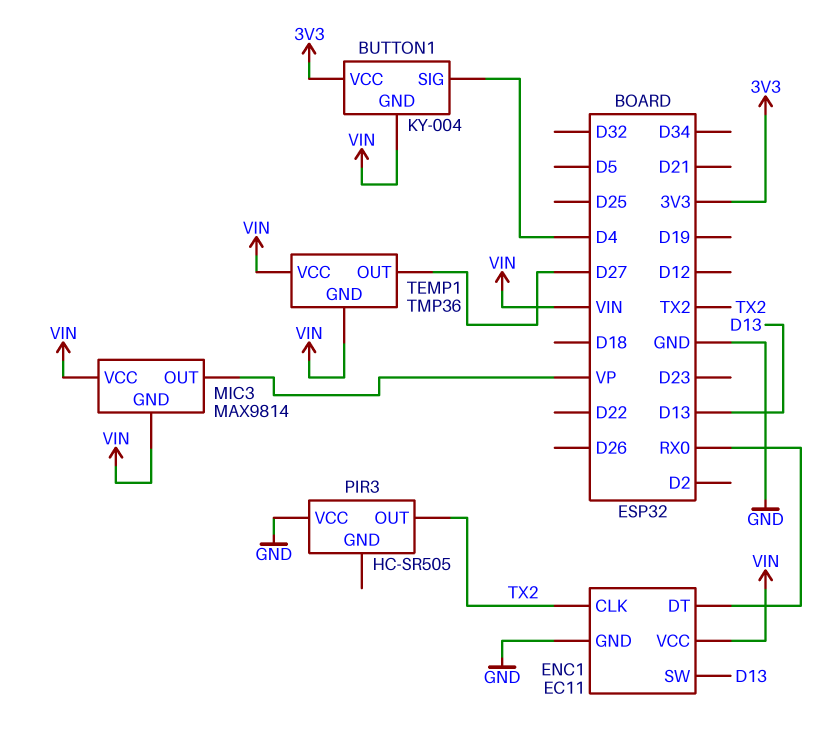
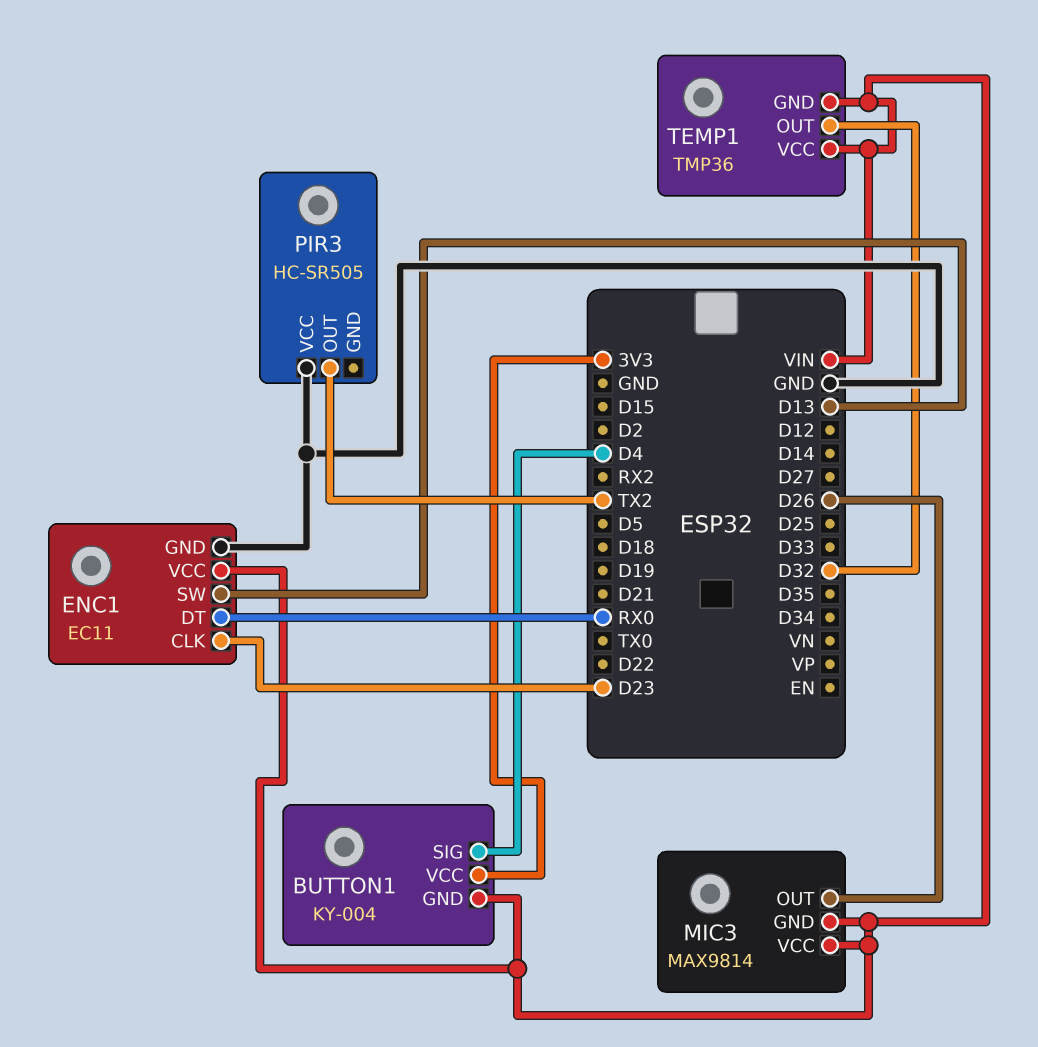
ENC1 pin CLK: TX2 -> D23
MIC3 pin OUT: VP -> D26
TEMP1 pin OUT: D27 -> D32

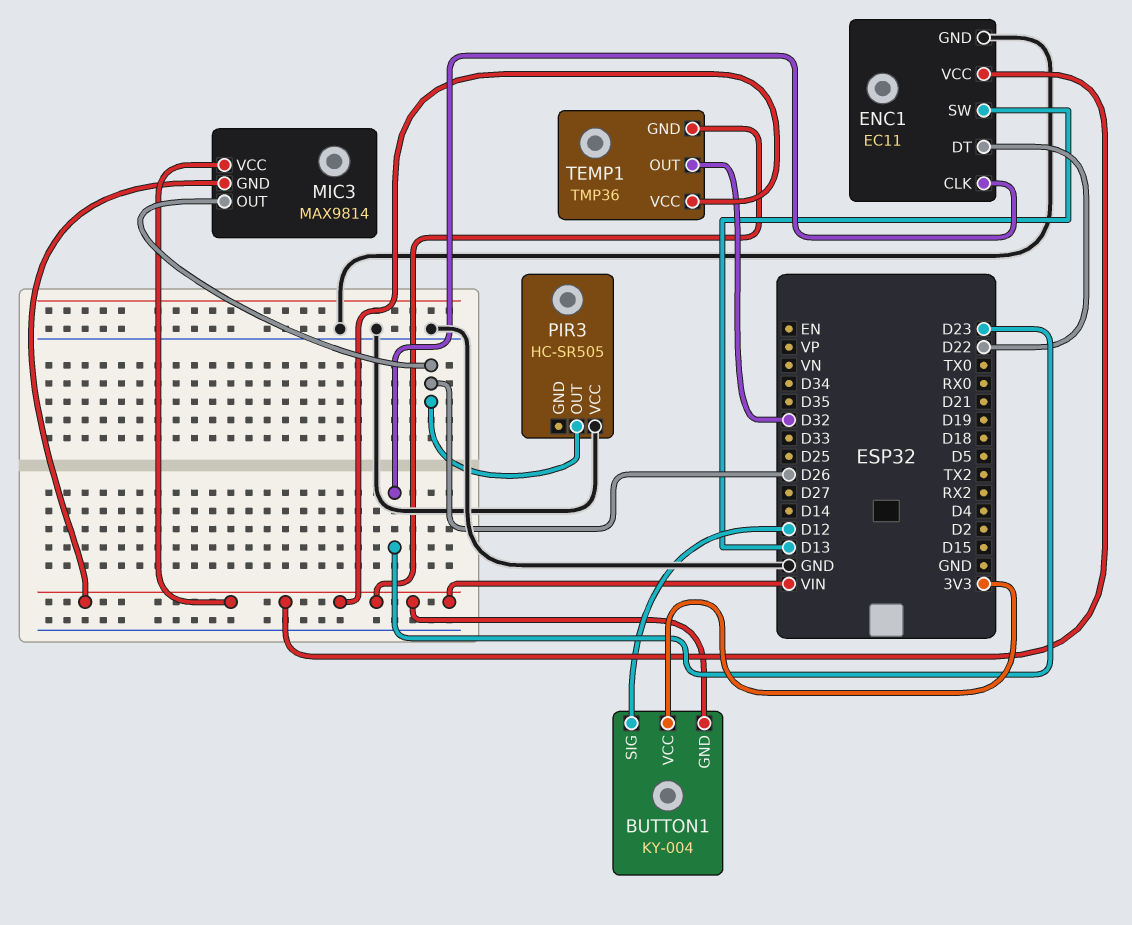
BUTTON1 pin SIG: D4 -> D12
ENC1 pin DT: RX0 -> D22
PIR3 pin OUT: TX2 -> D26

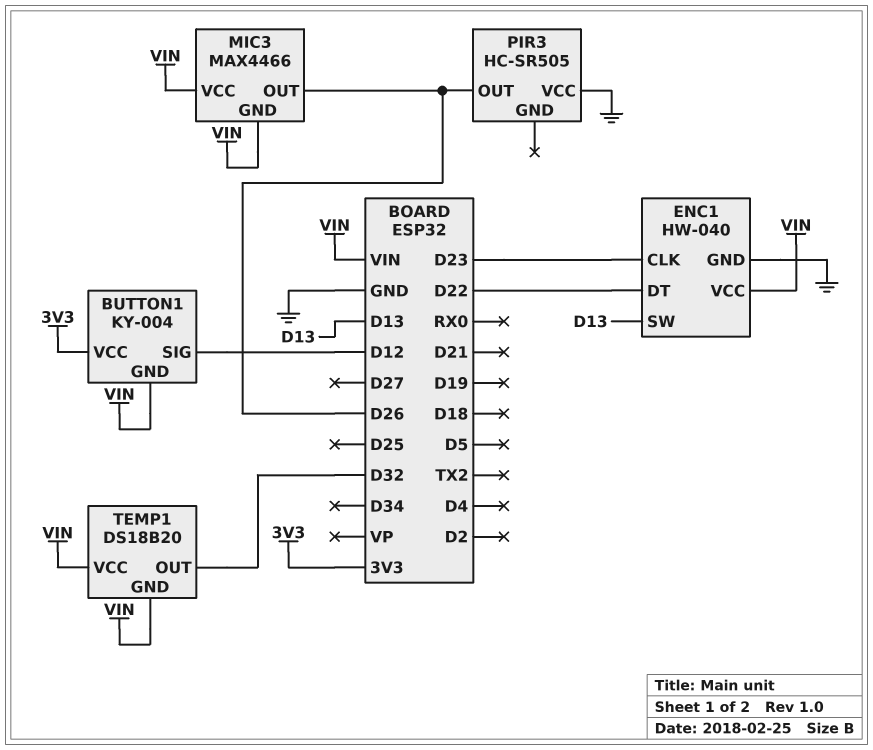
ENC1: EC11 -> HW-040
MIC3: MAX9814 -> MAX4466
TEMP1: TMP36 -> DS18B20

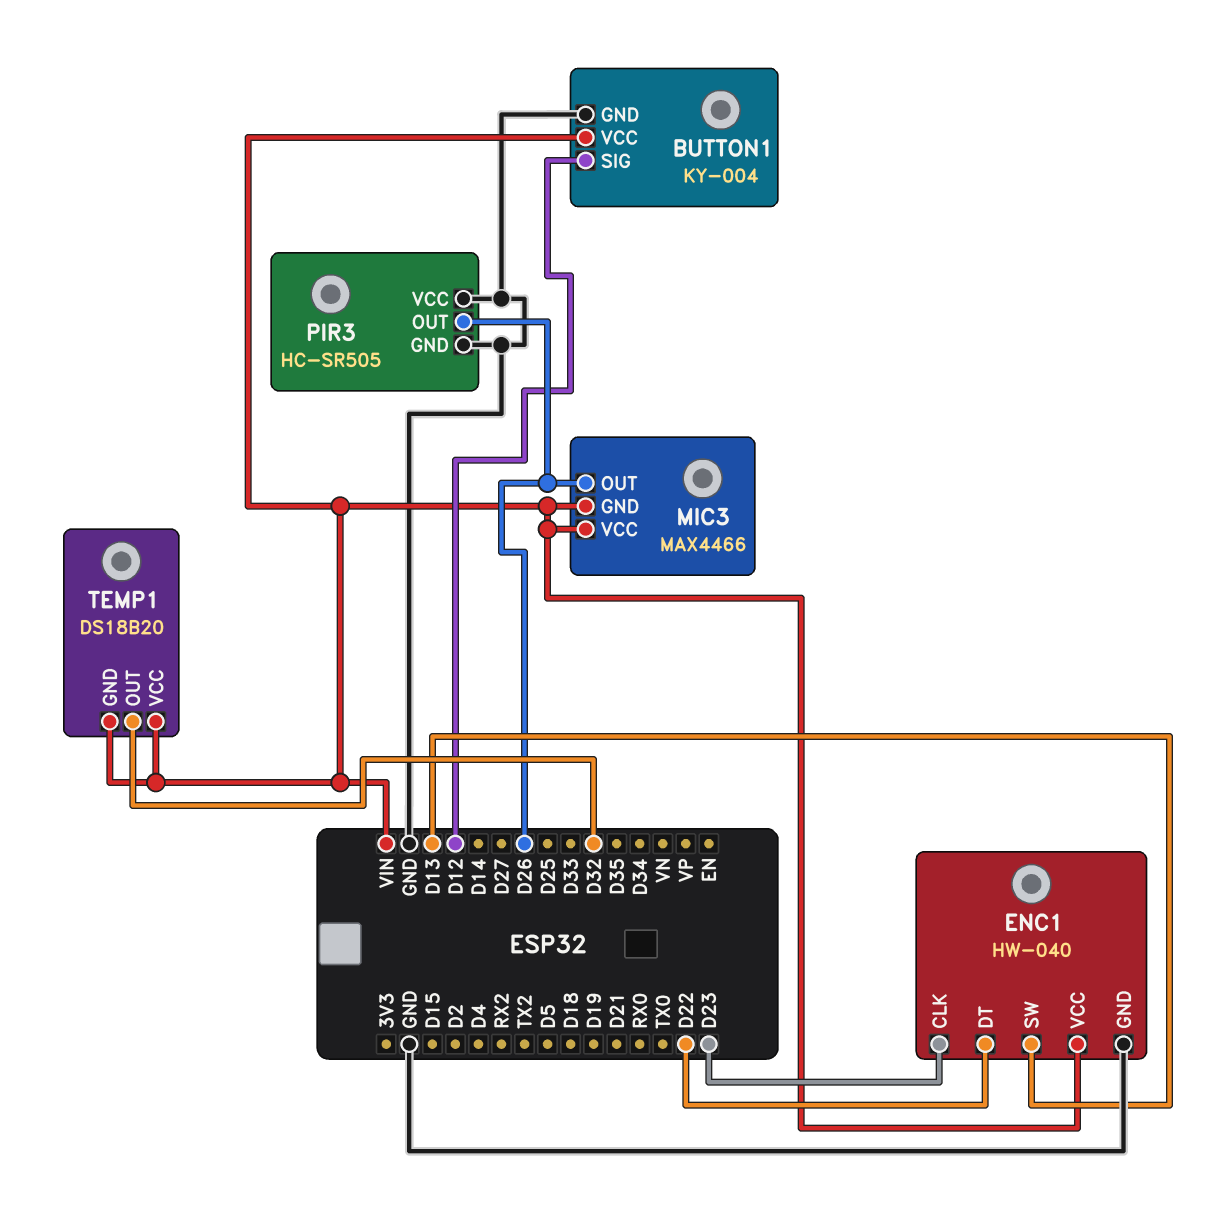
BUTTON1 pin GND: VIN -> GND
BUTTON1 pin VCC: 3V3 -> VIN
PIR3 pin GND: none -> GND

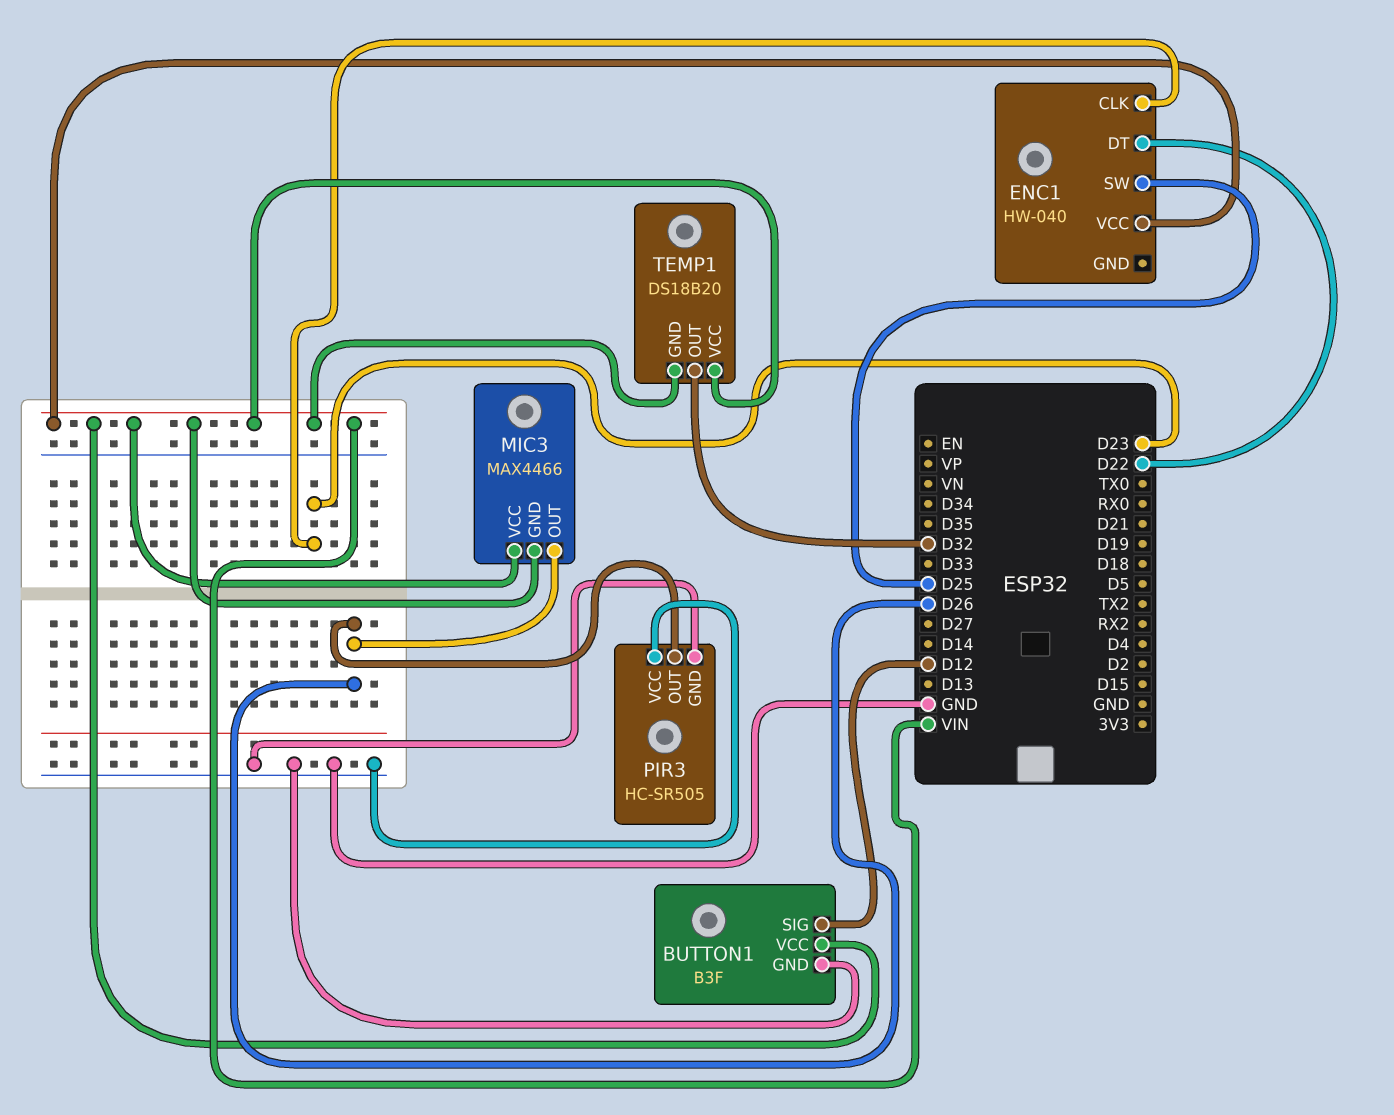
BUTTON1: KY-004 -> B3F
ENC1 pin GND: GND -> none
ENC1 pin SW: D13 -> D25

